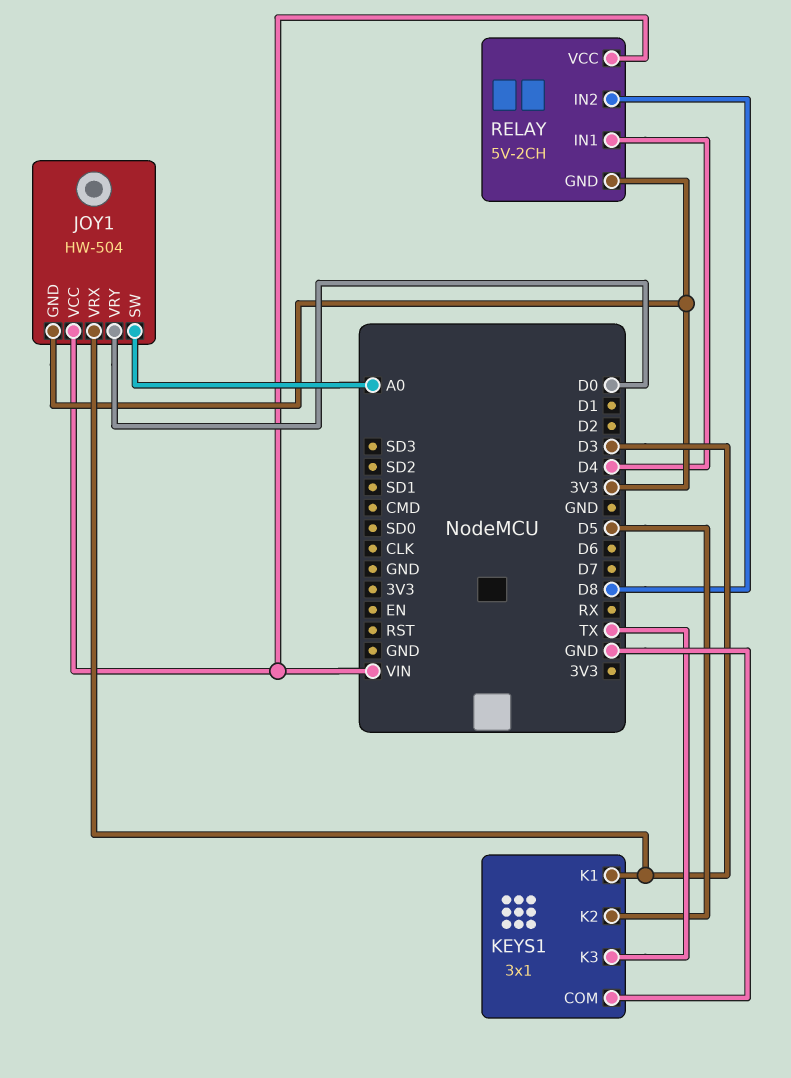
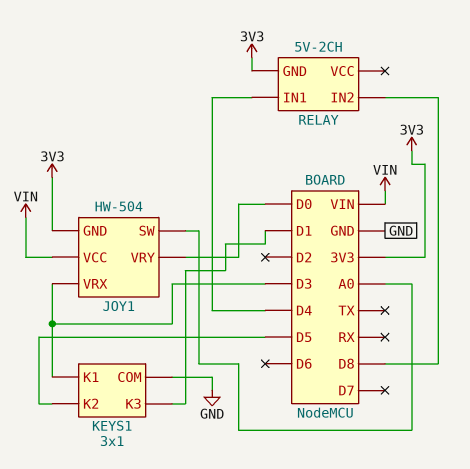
KEYS1 pin K3: TX -> D1
RELAY pin VCC: VIN -> none

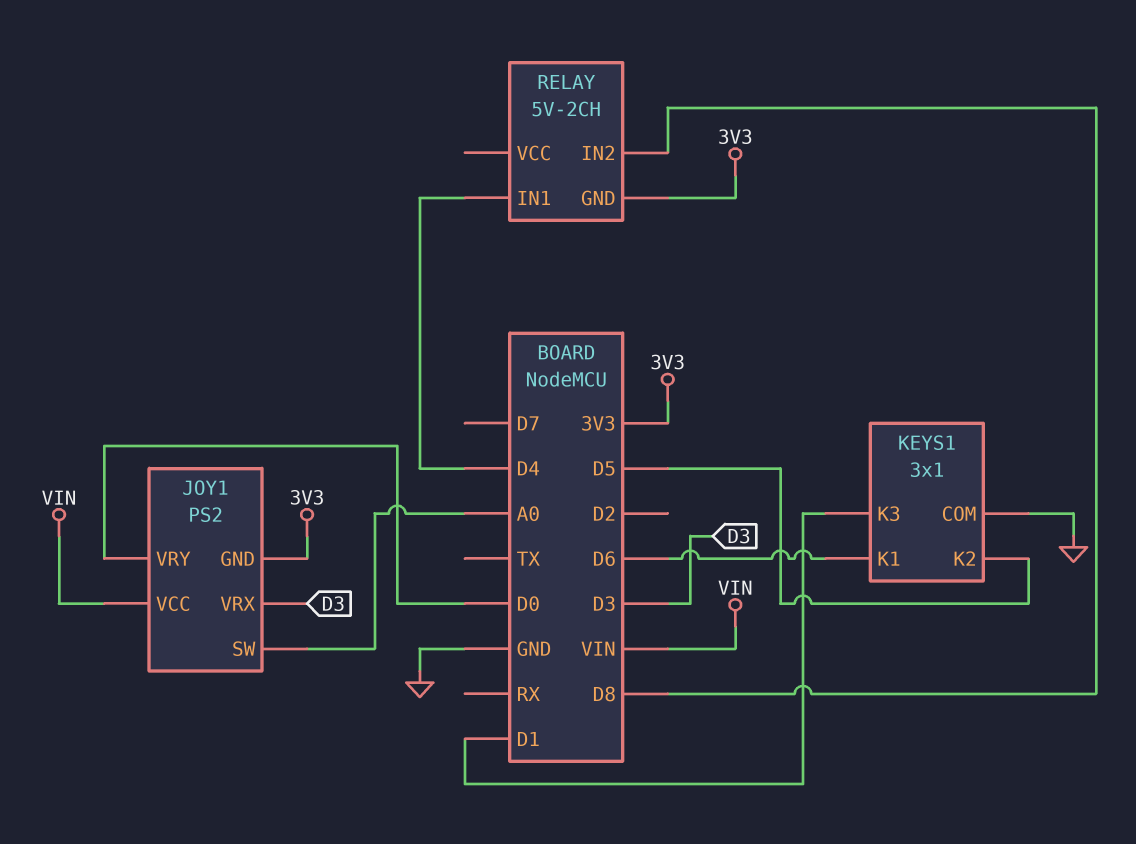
JOY1: HW-504 -> PS2
KEYS1 pin K1: D3 -> D6

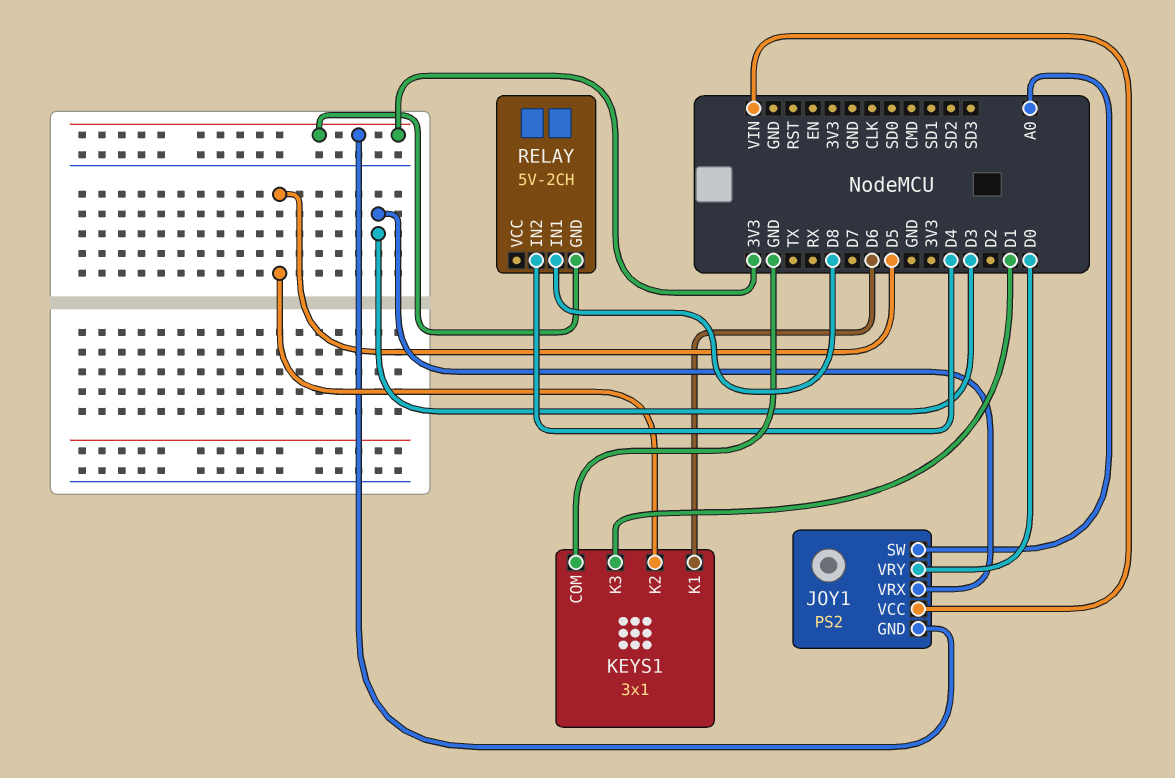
RELAY pin IN1: D4 -> D8
RELAY pin IN2: D8 -> D4

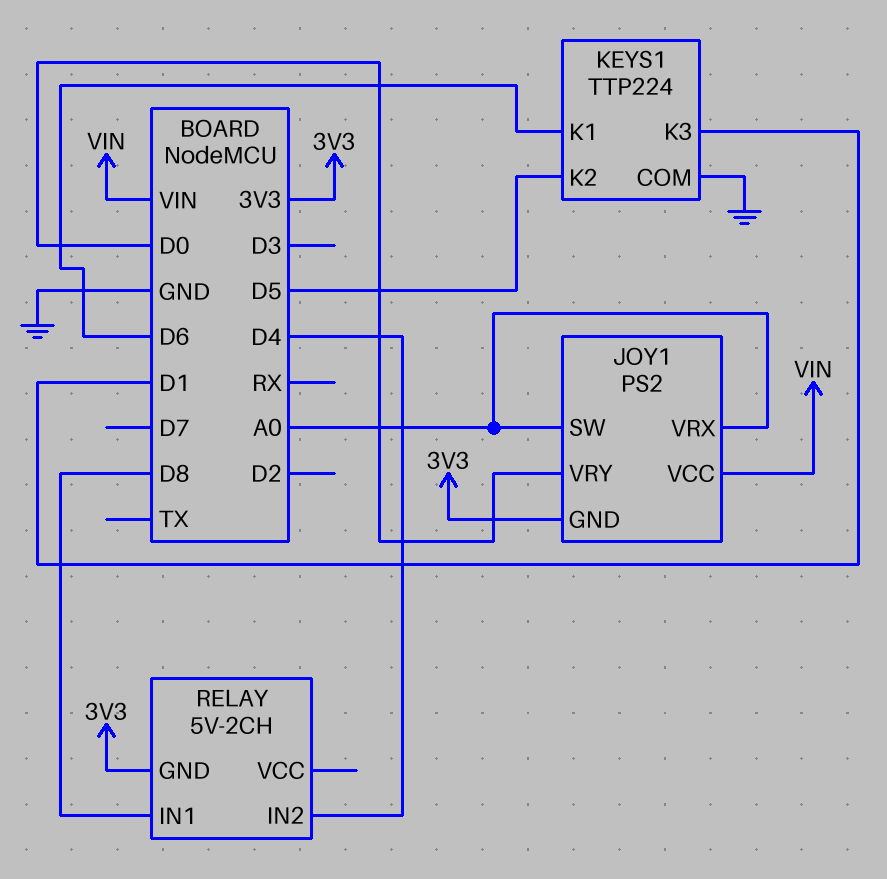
JOY1 pin VRX: D3 -> A0
KEYS1: 3x1 -> TTP224

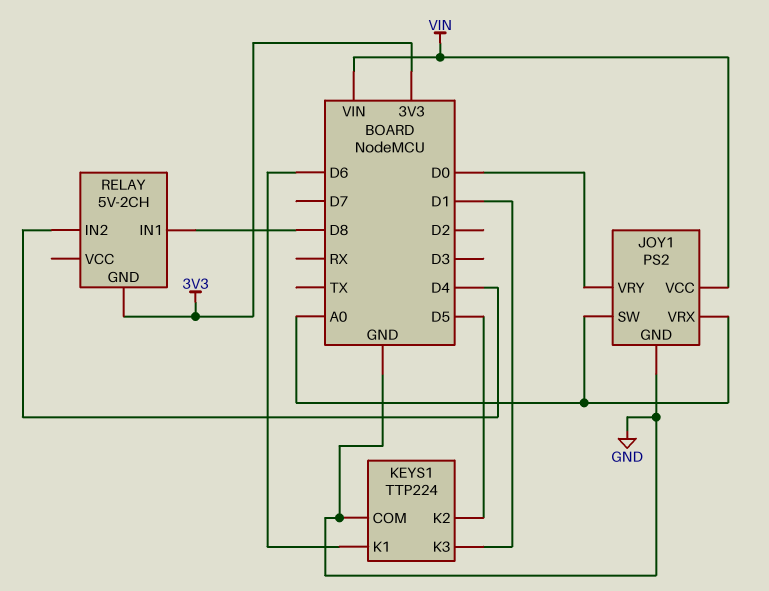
JOY1 pin GND: 3V3 -> GND

